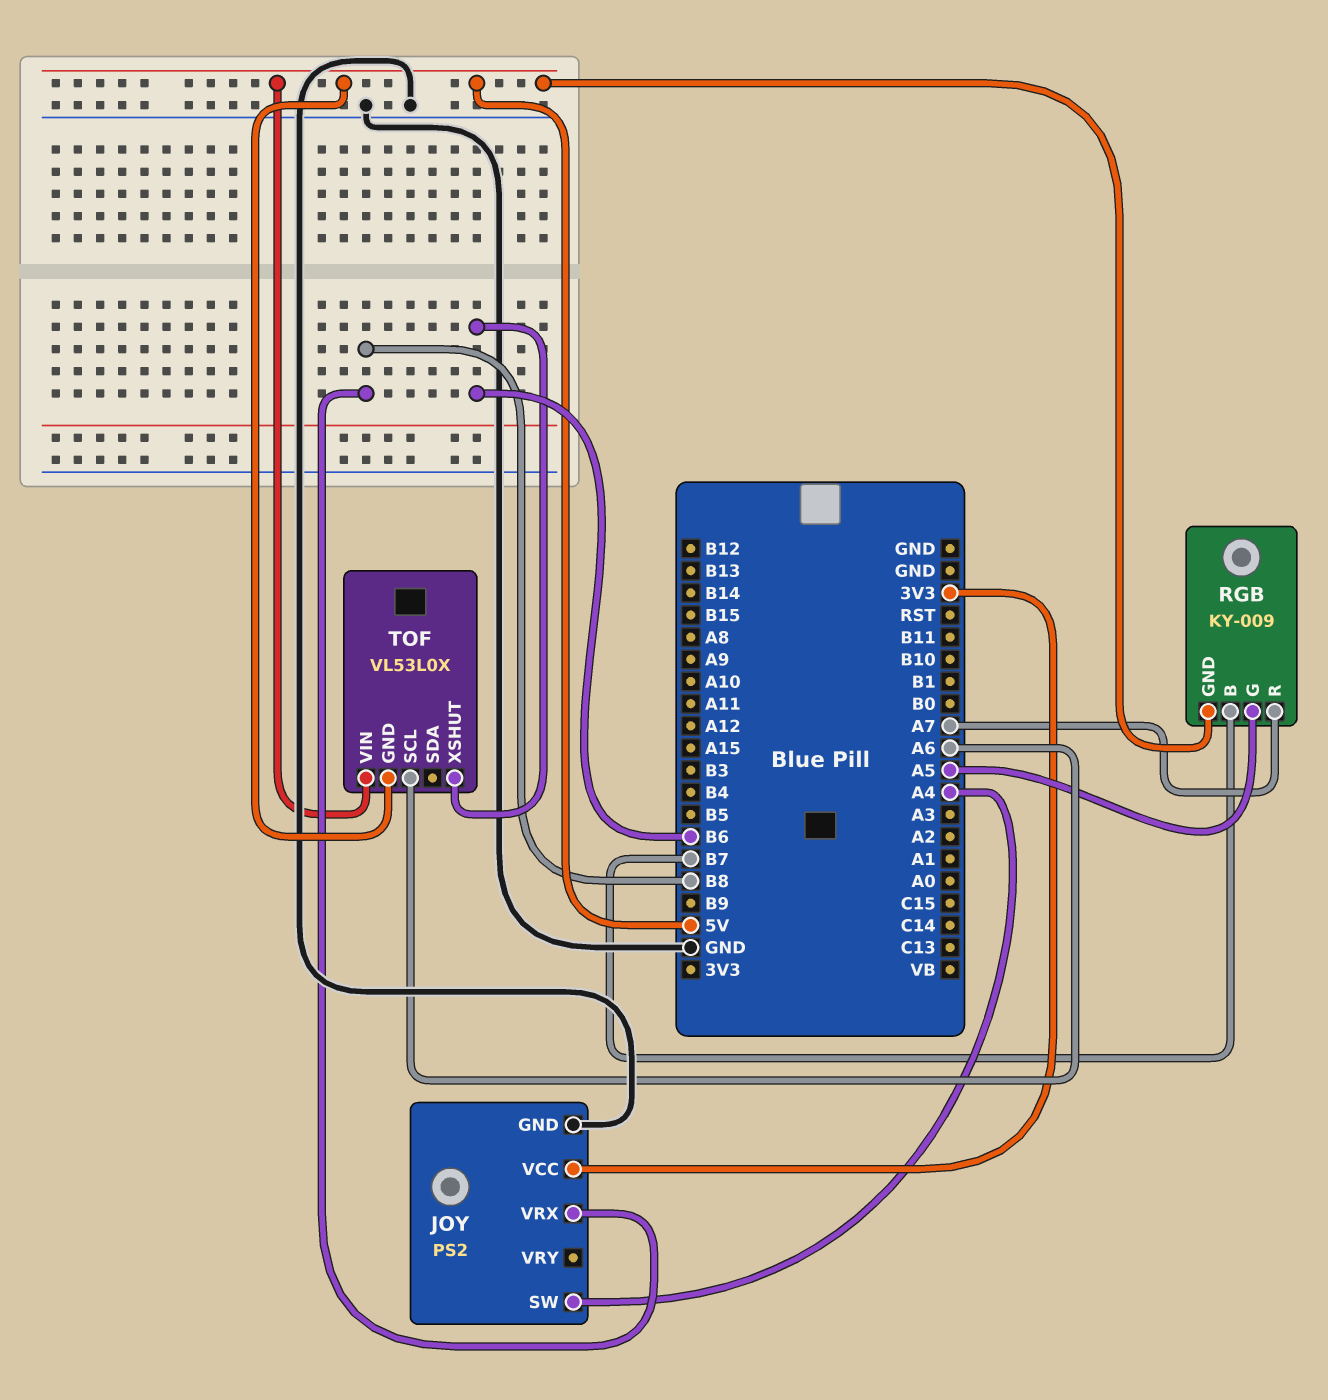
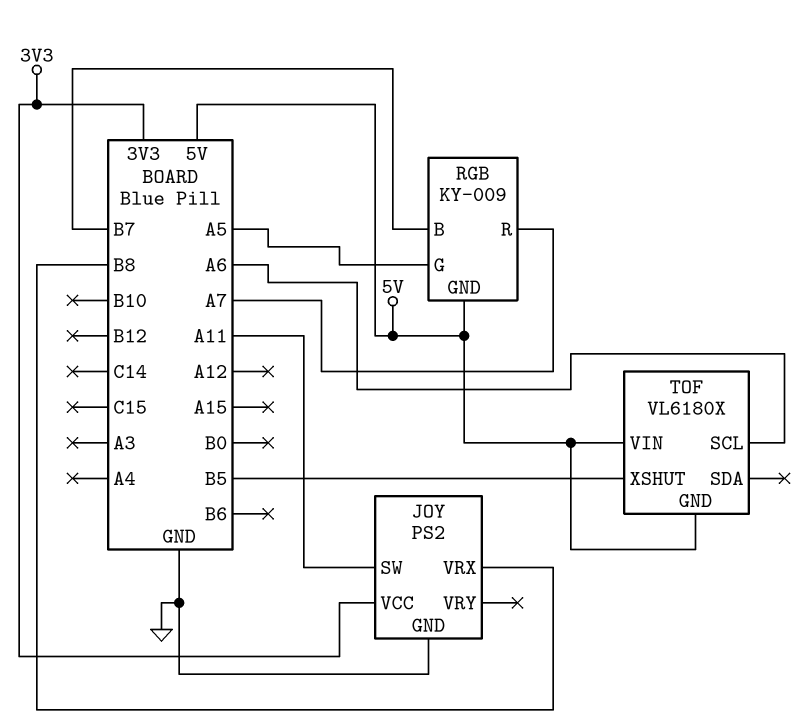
JOY pin SW: A4 -> A11
TOF: VL53L0X -> VL6180X
TOF pin XSHUT: B6 -> B5

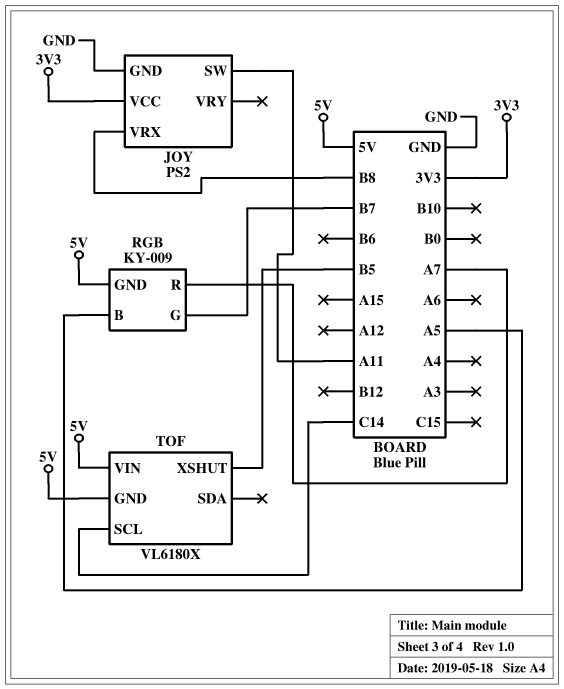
RGB pin B: B7 -> A5
RGB pin G: A5 -> B7
TOF pin SCL: A6 -> C14

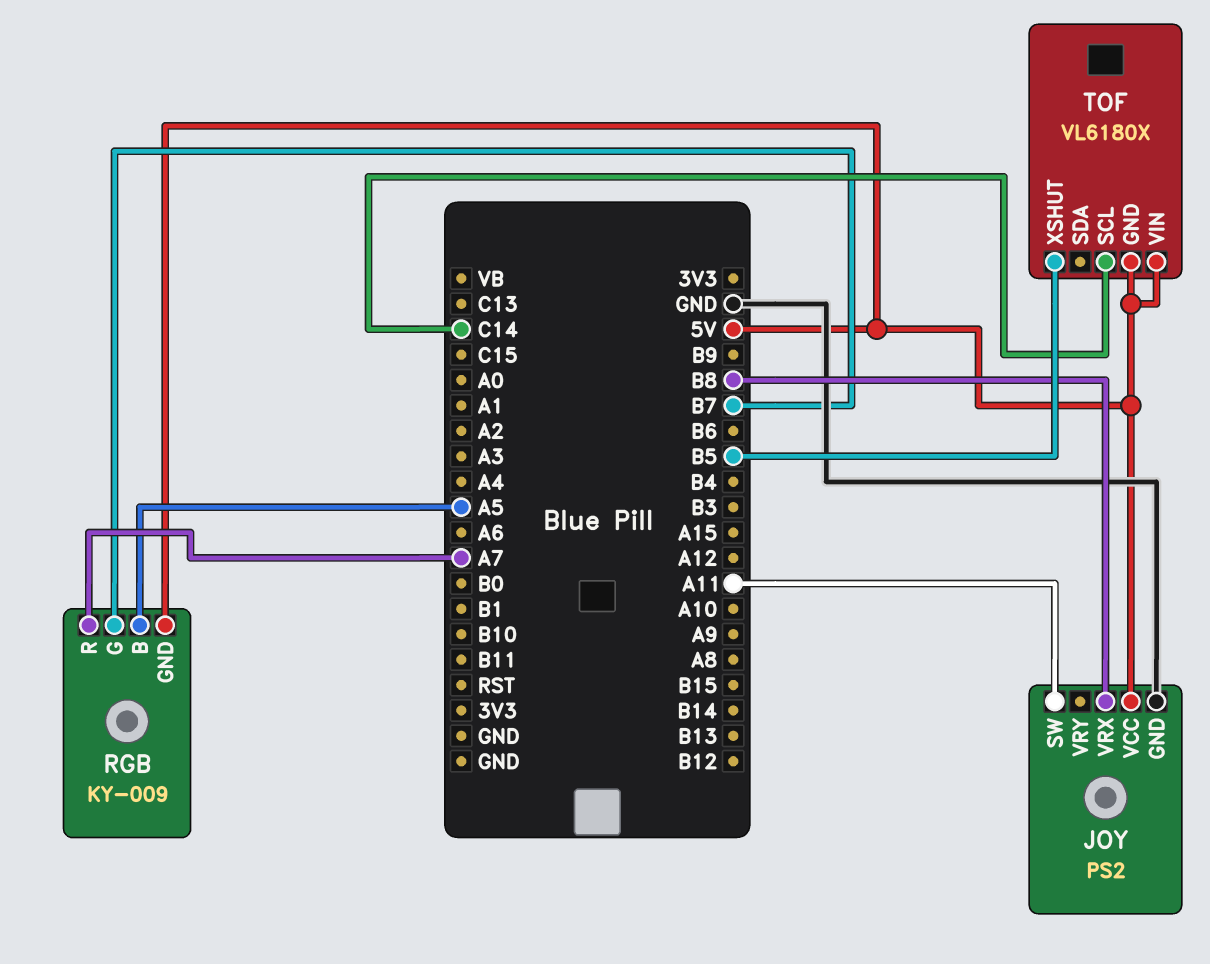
JOY pin VCC: 3V3 -> 5V

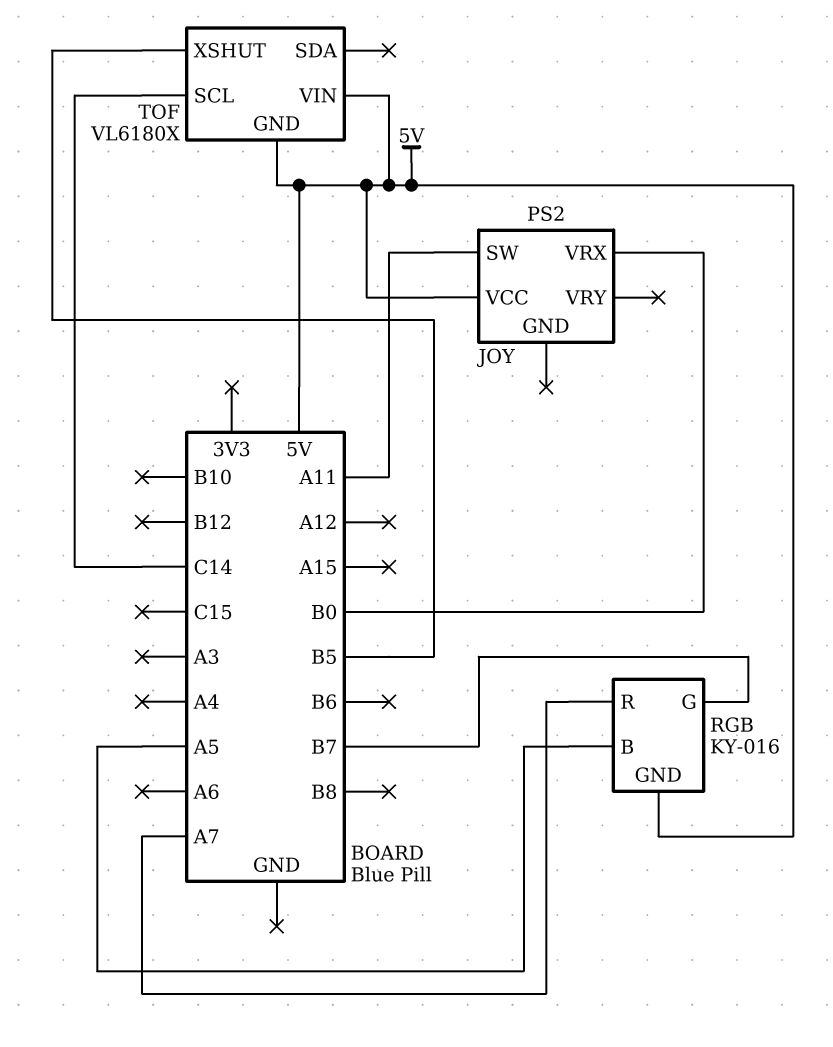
JOY pin GND: GND -> none
JOY pin VRX: B8 -> B0
RGB: KY-009 -> KY-016

